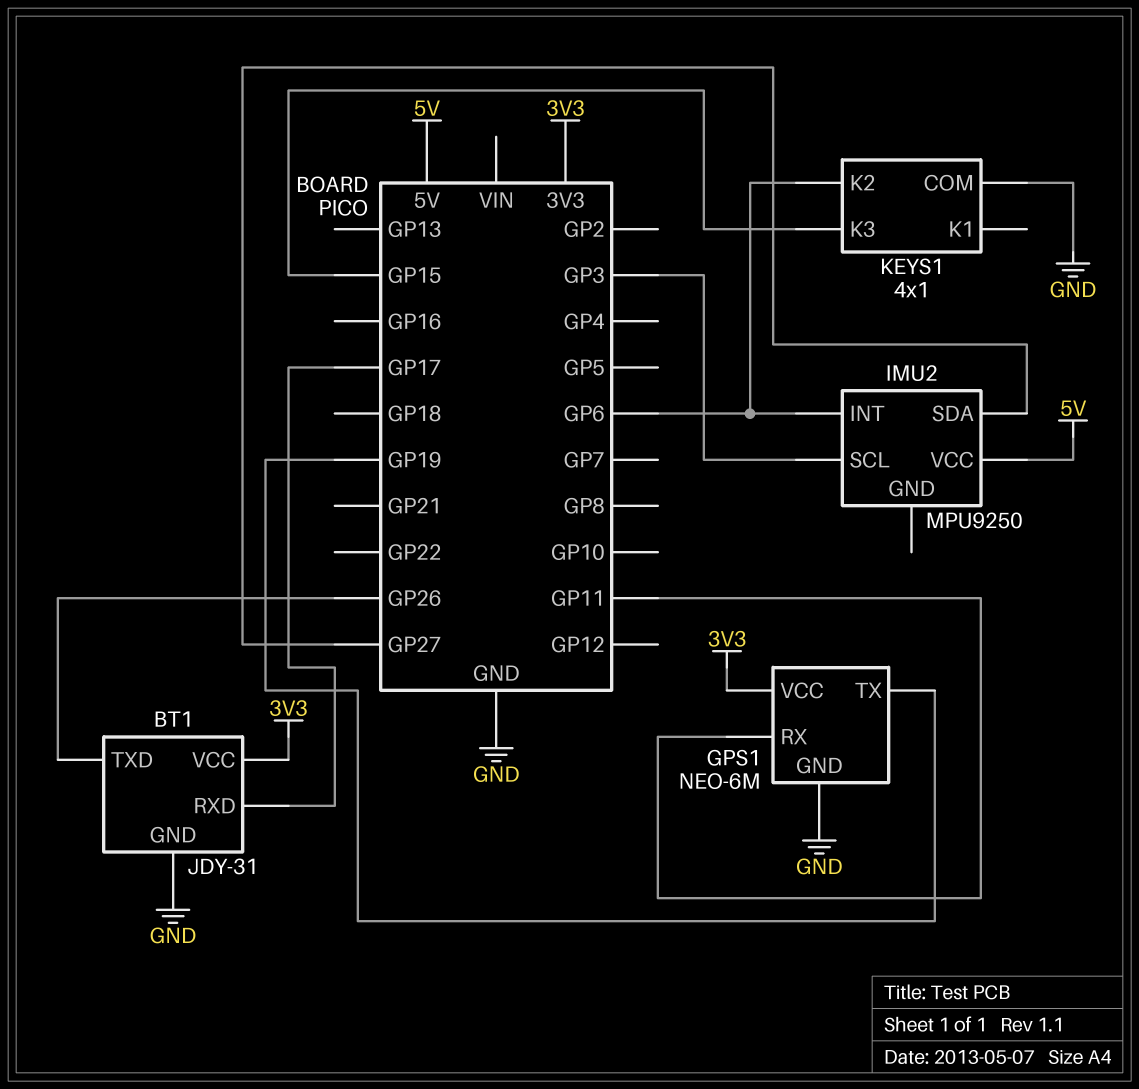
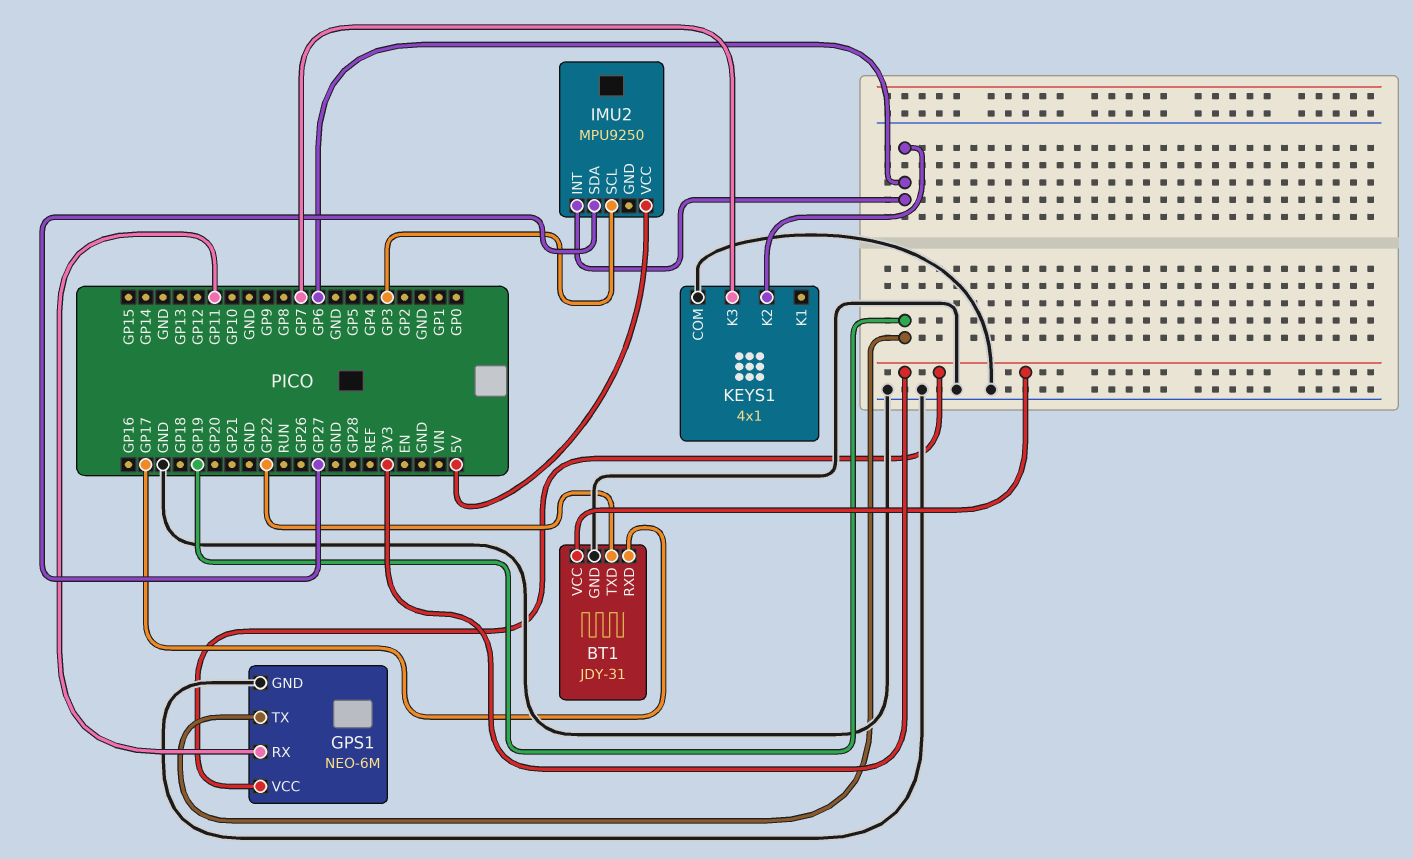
BT1 pin TXD: GP26 -> GP22
KEYS1 pin K3: GP15 -> GP7

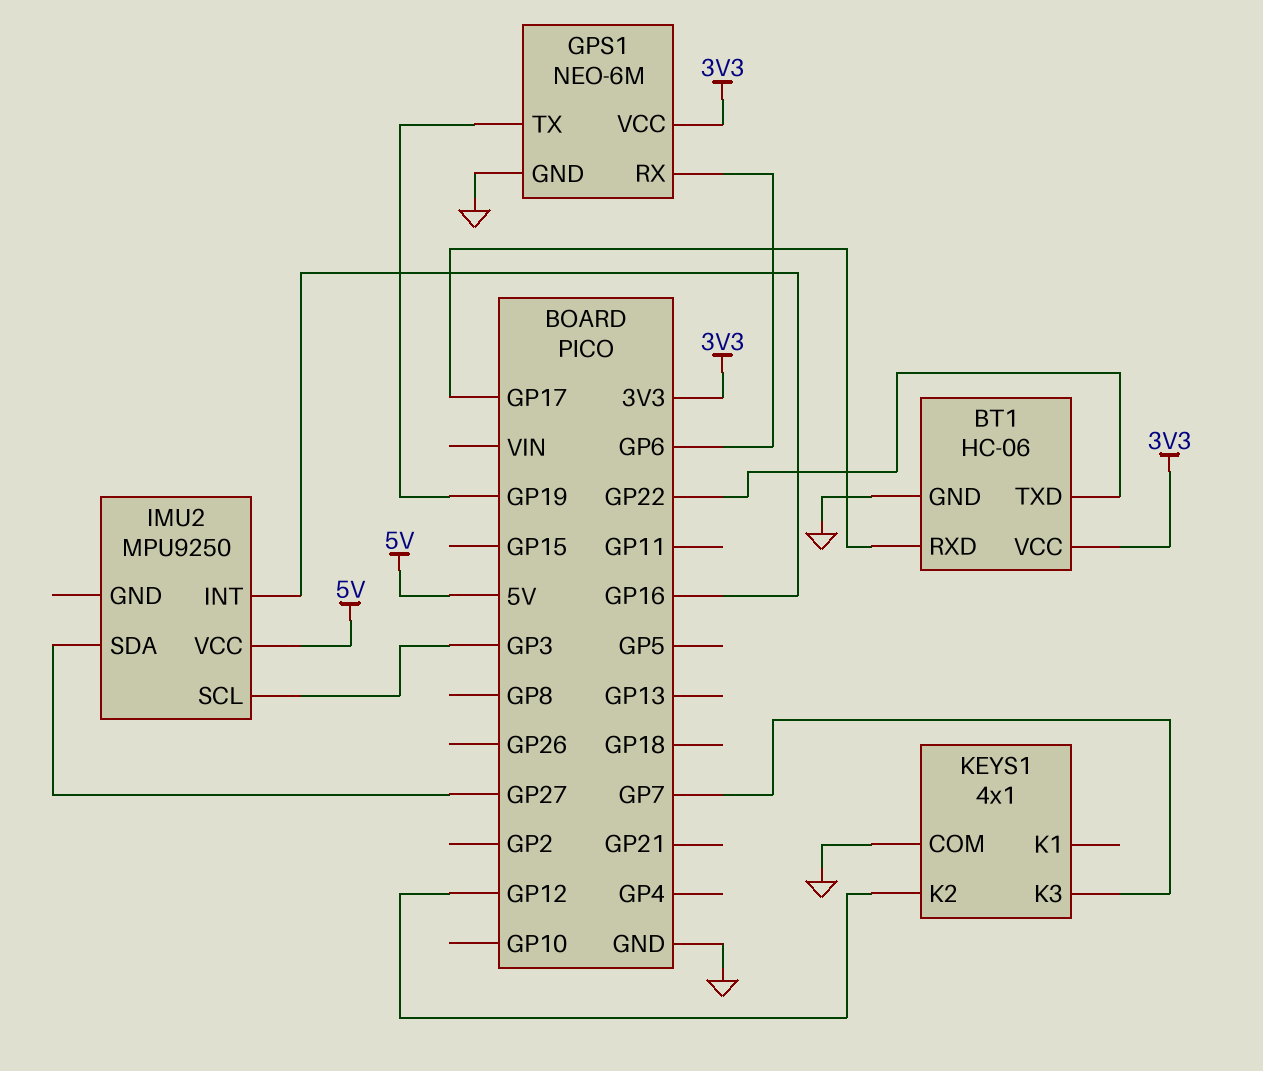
BT1: JDY-31 -> HC-06
GPS1 pin RX: GP11 -> GP6
IMU2 pin INT: GP6 -> GP16
KEYS1 pin K2: GP6 -> GP12

